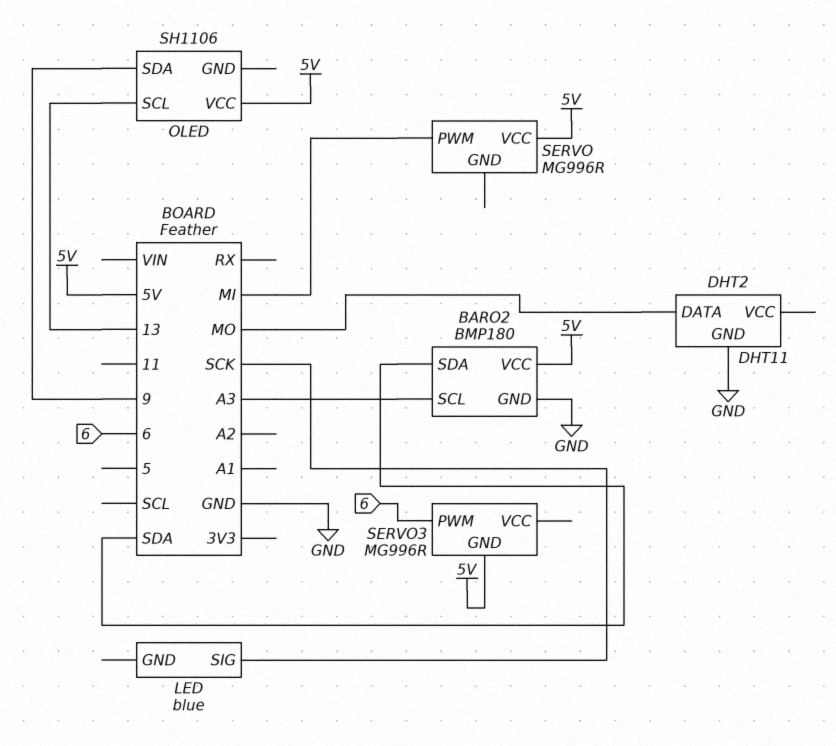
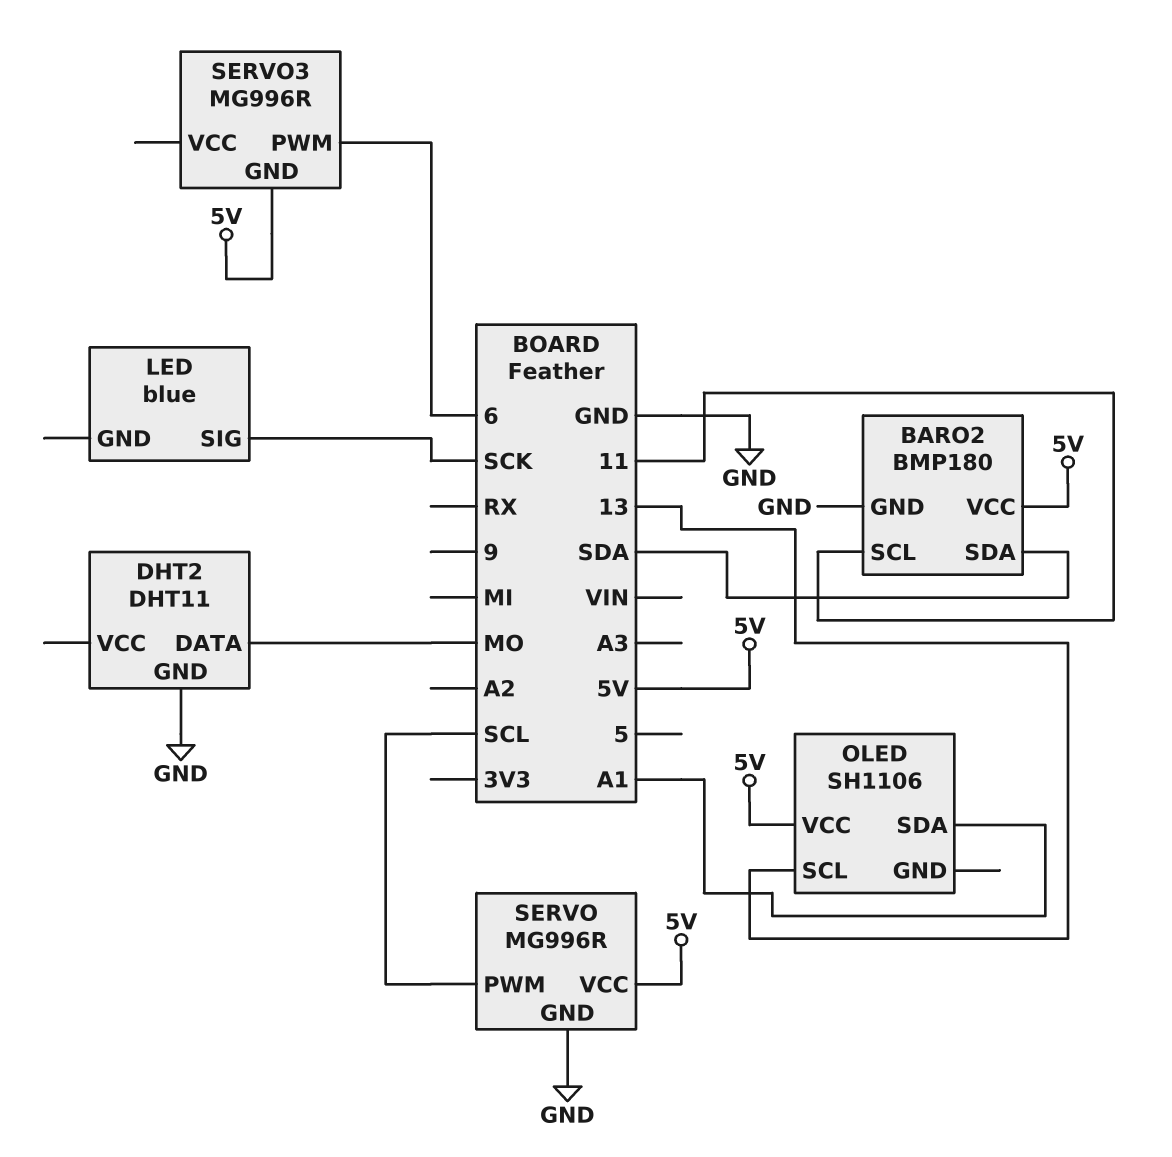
BARO2 pin SCL: A3 -> 11
OLED pin SDA: 9 -> A1
SERVO pin GND: none -> GND
SERVO pin PWM: MI -> SCL

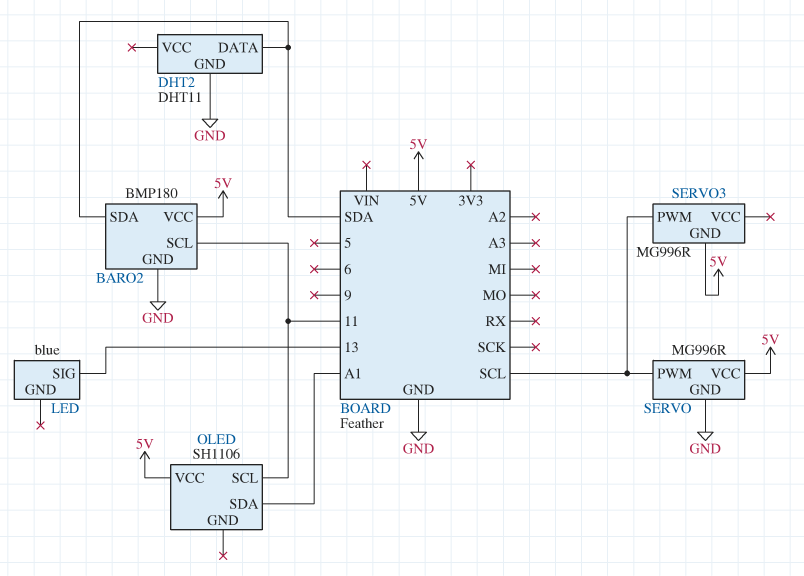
DHT2 pin DATA: MO -> SDA
LED pin SIG: SCK -> 13
OLED pin SCL: 13 -> 11
SERVO3 pin PWM: 6 -> SCL

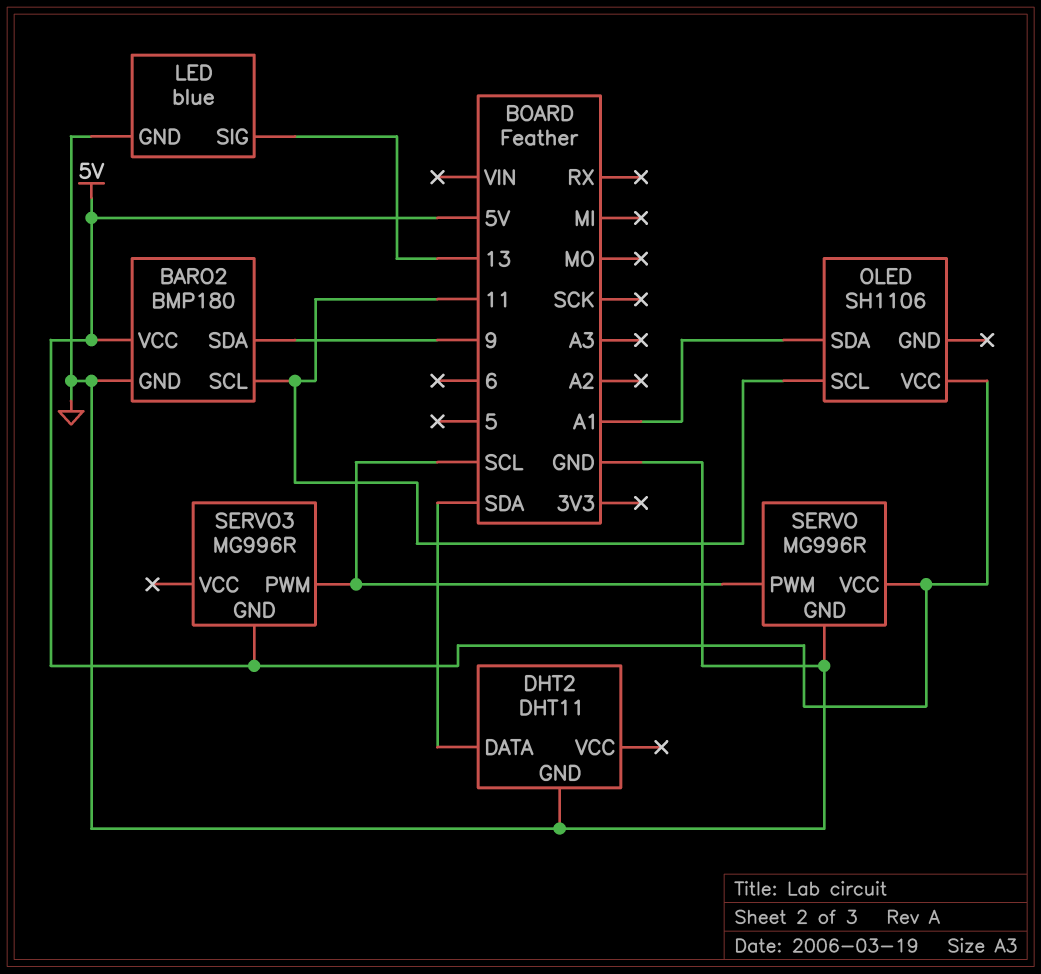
BARO2 pin SDA: SDA -> 9
LED pin GND: none -> GND

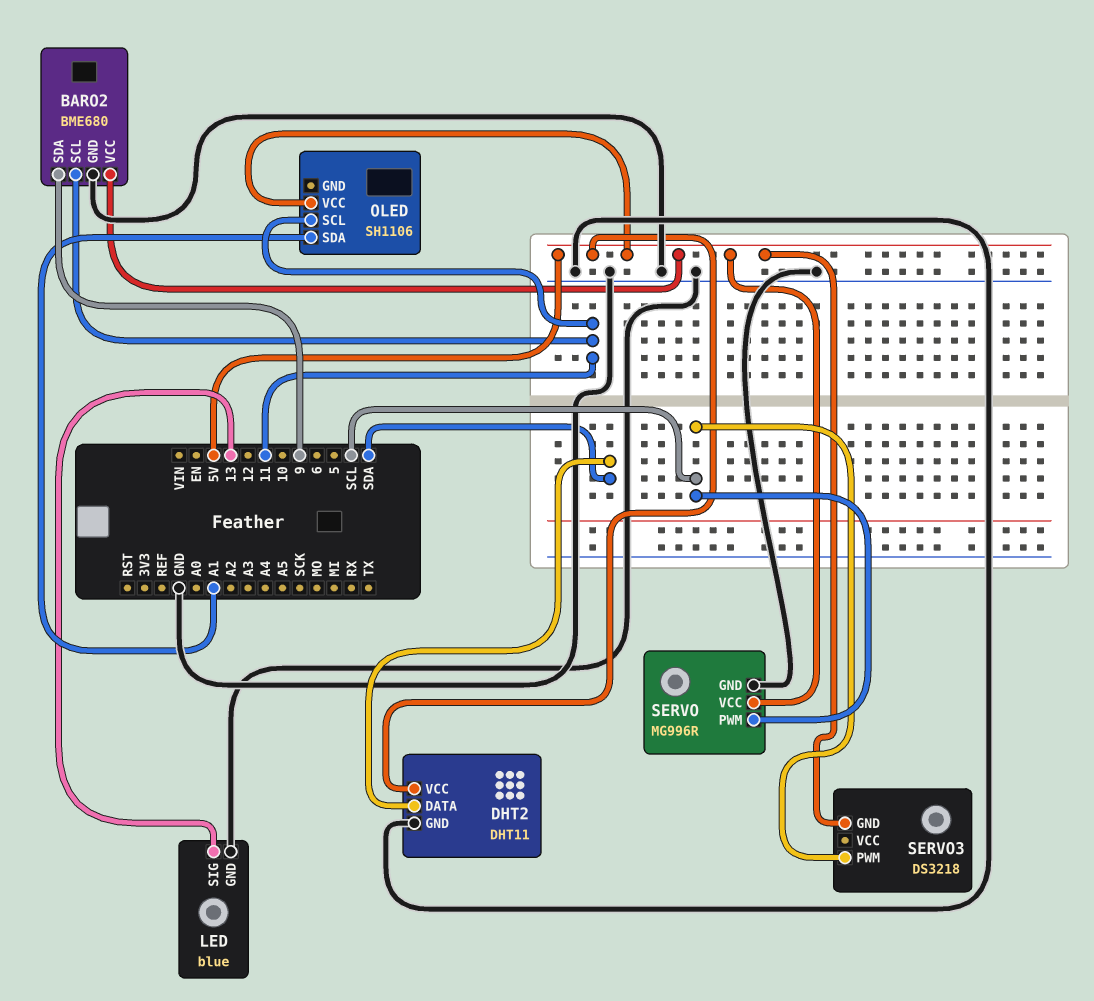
BARO2: BMP180 -> BME680
DHT2 pin VCC: none -> 5V
SERVO3: MG996R -> DS3218

